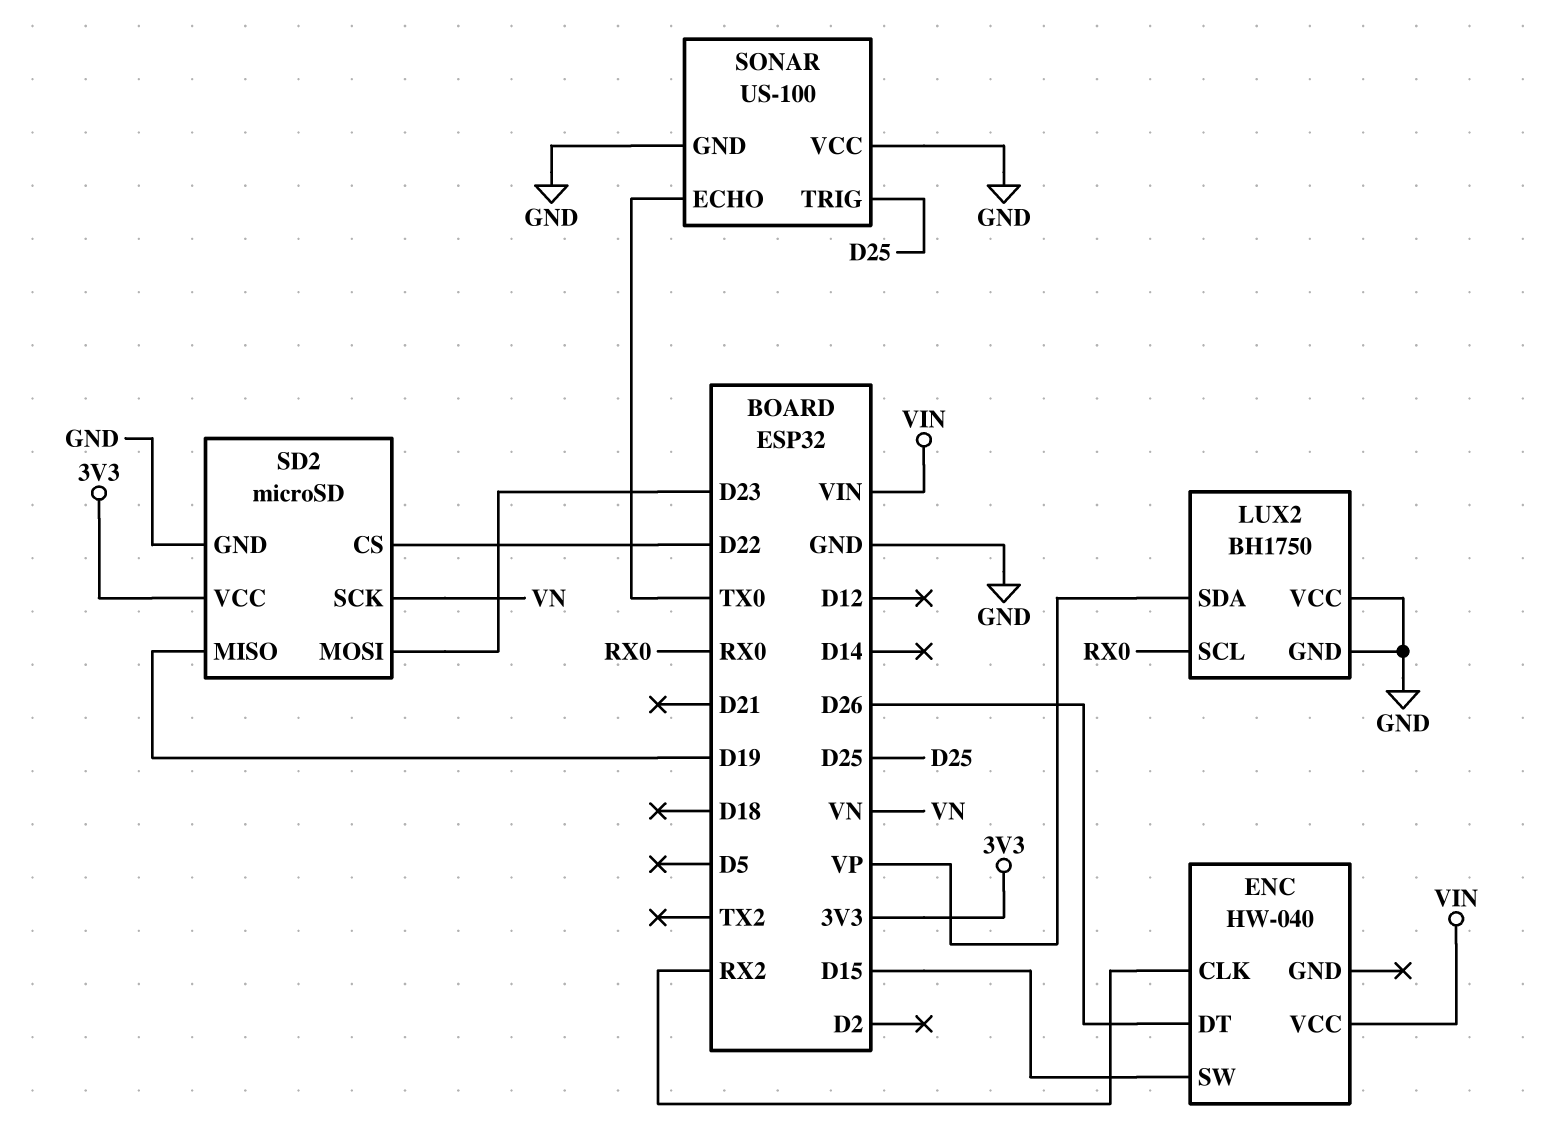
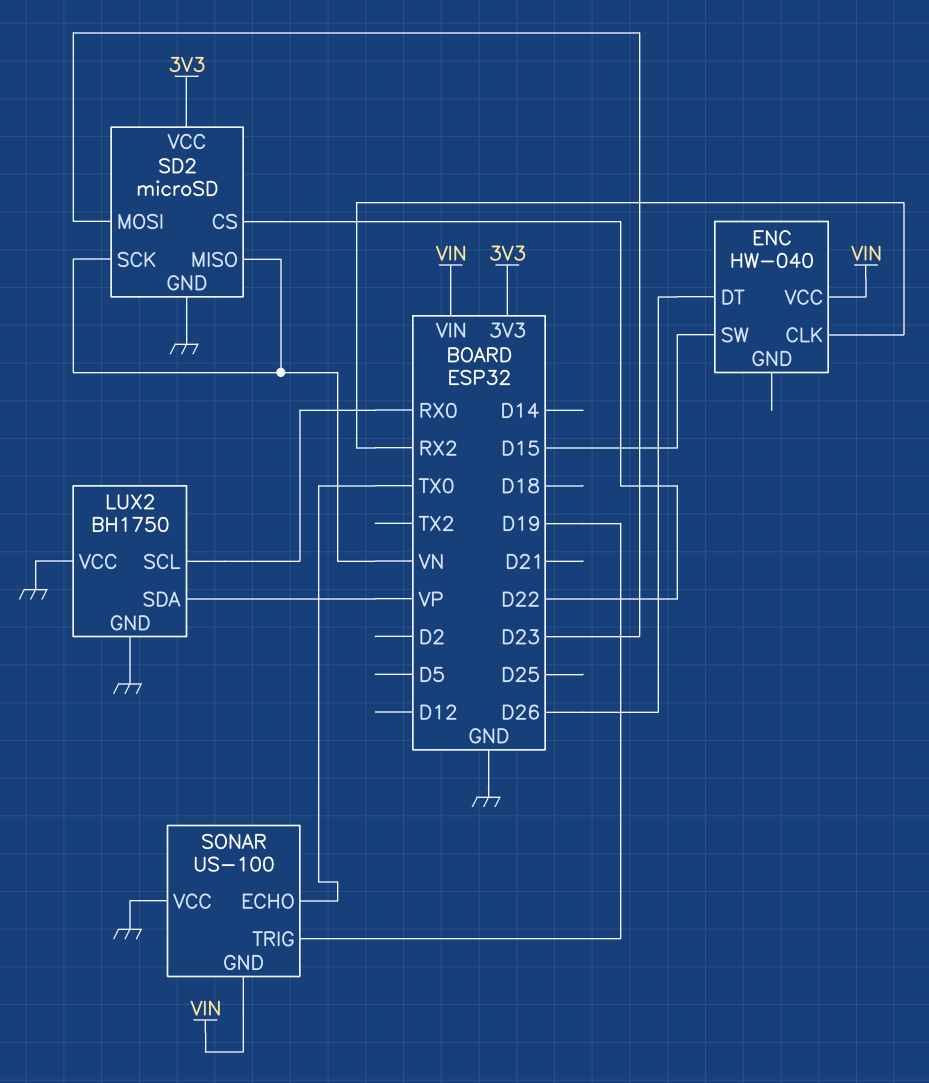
SD2 pin MISO: D19 -> VN
SONAR pin GND: GND -> VIN
SONAR pin TRIG: D25 -> D19

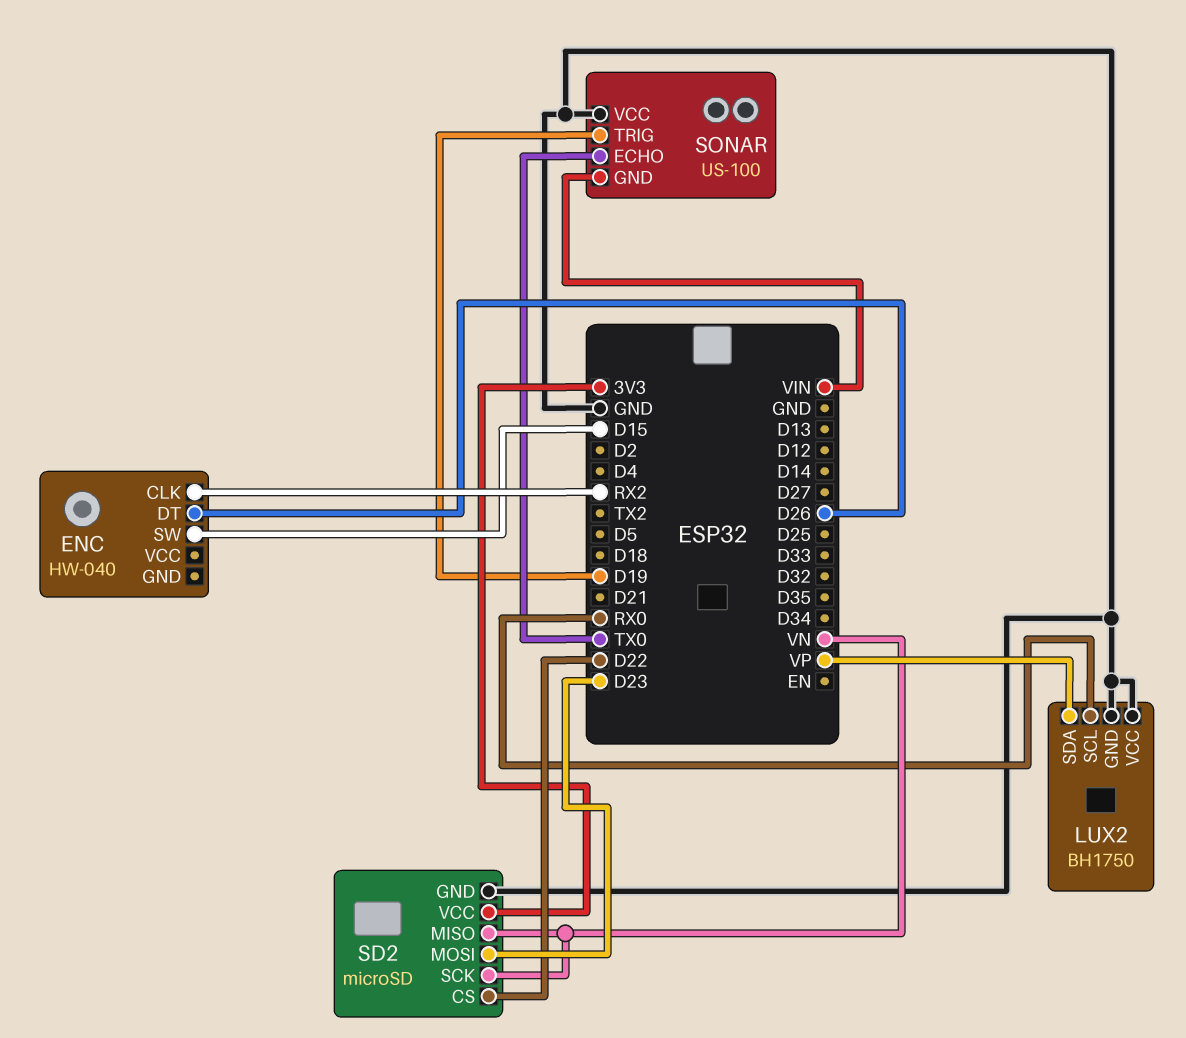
ENC pin VCC: VIN -> none

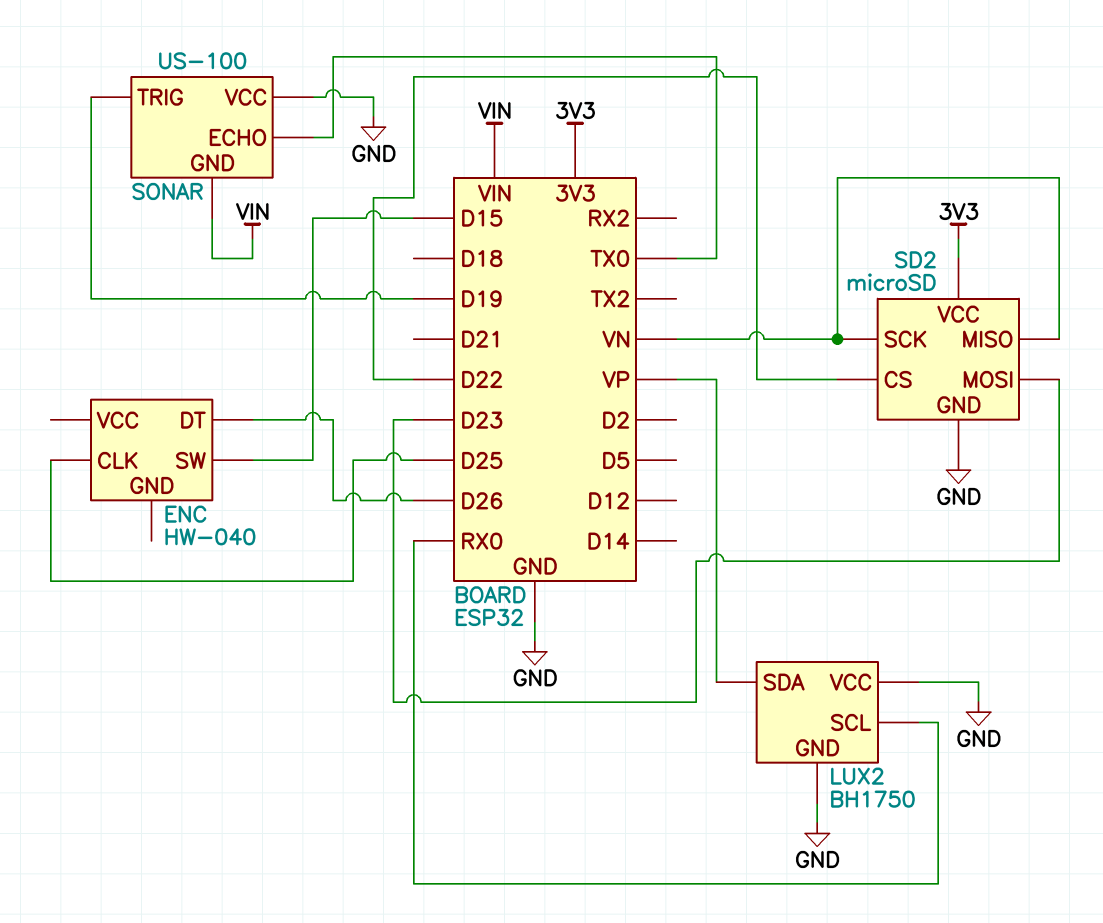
ENC pin CLK: RX2 -> D25

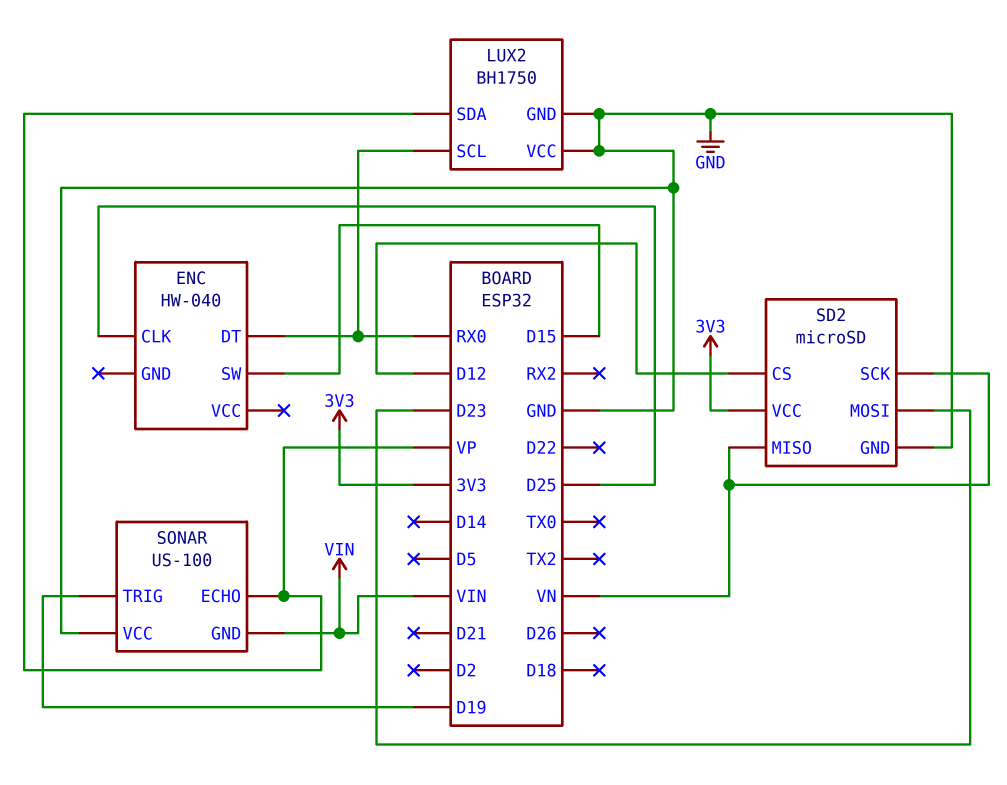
ENC pin DT: D26 -> RX0
SD2 pin CS: D22 -> D12
SONAR pin ECHO: TX0 -> VP

